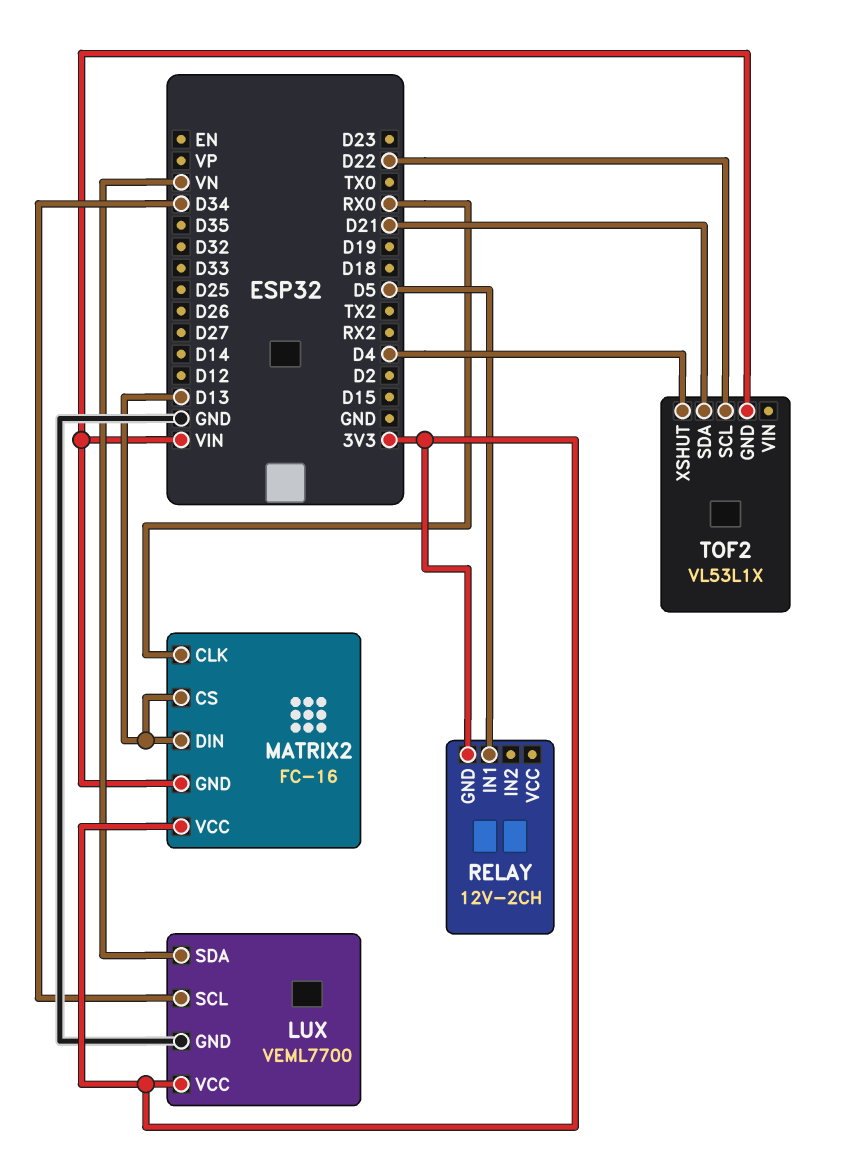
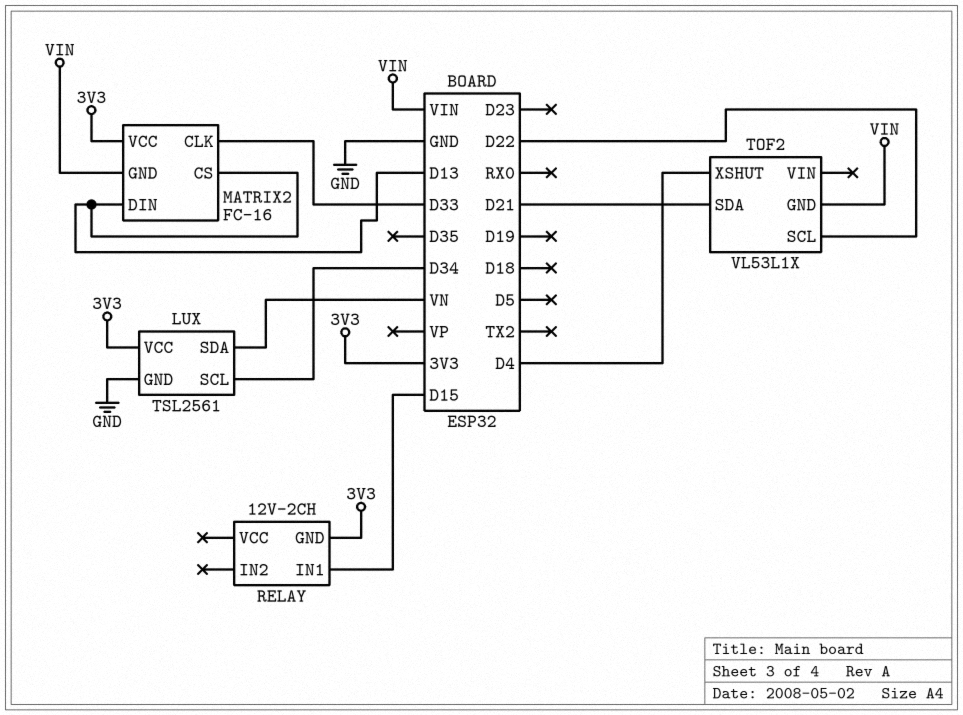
LUX: VEML7700 -> TSL2561
MATRIX2 pin CLK: RX0 -> D33
RELAY pin IN1: D5 -> D15

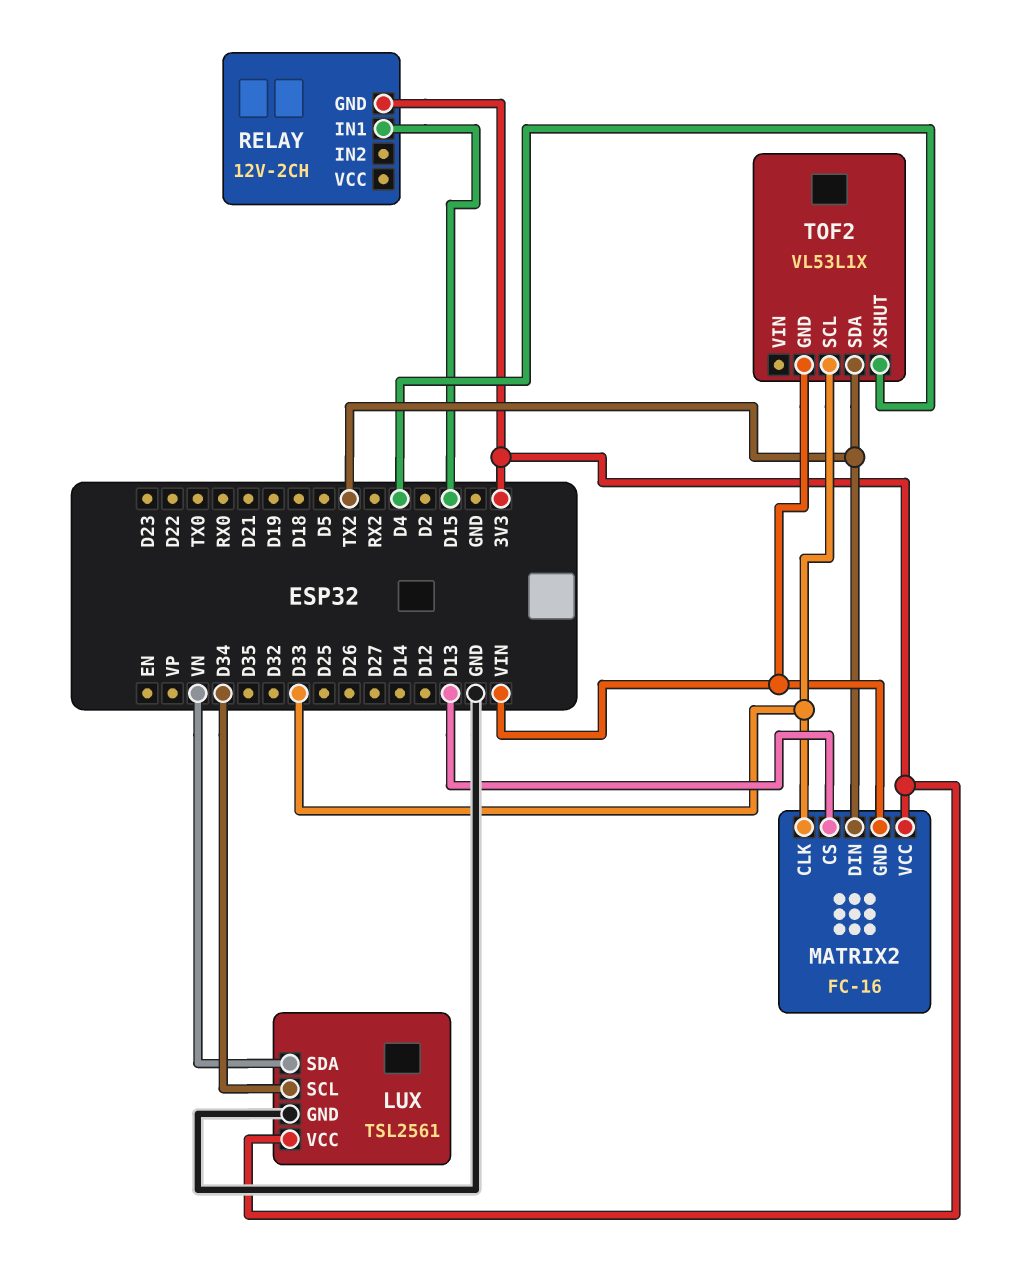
MATRIX2 pin DIN: D13 -> TX2
TOF2 pin SCL: D22 -> D33
TOF2 pin SDA: D21 -> TX2

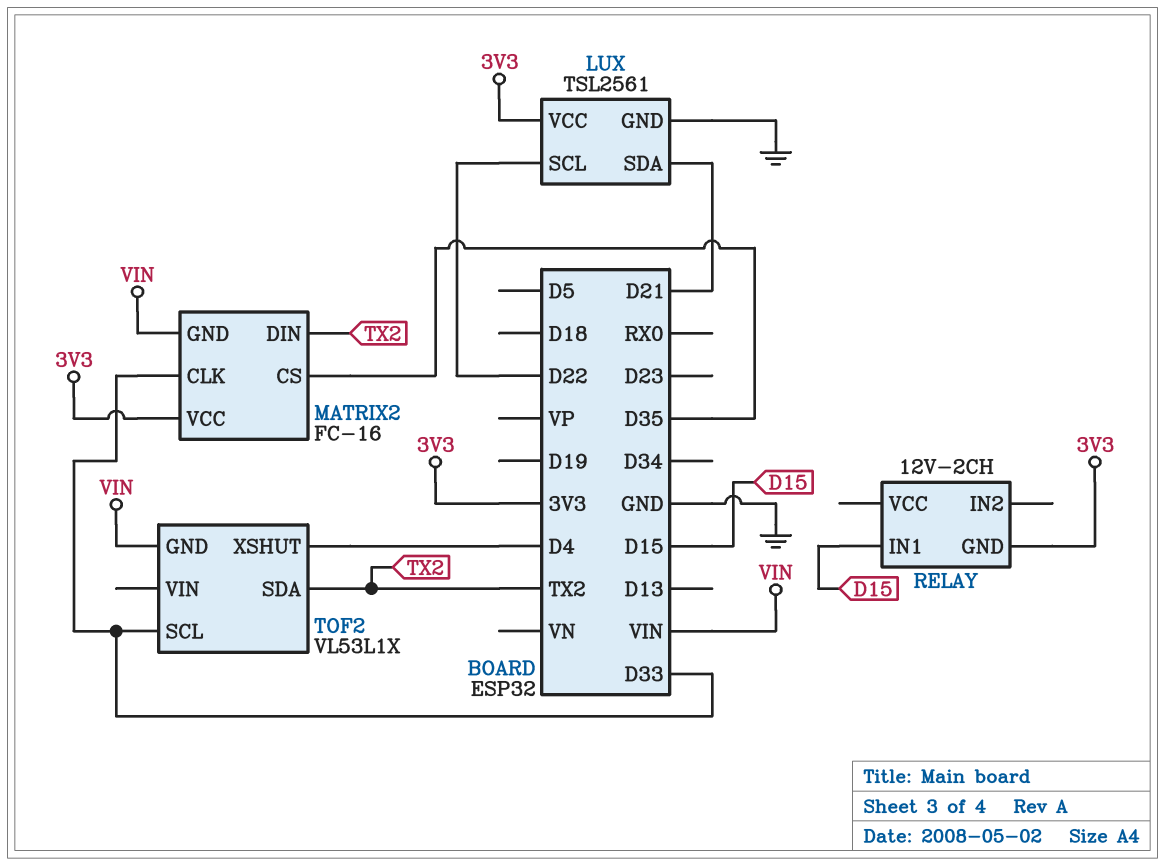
LUX pin SCL: D34 -> D22
LUX pin SDA: VN -> D21
MATRIX2 pin CS: D13 -> D35

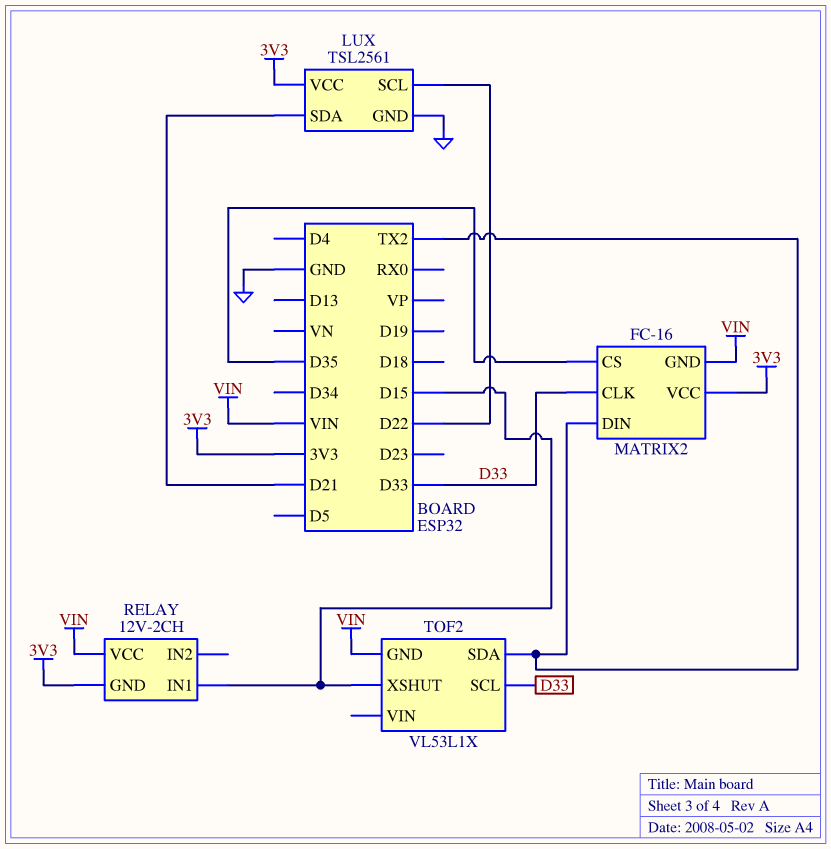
RELAY pin VCC: none -> VIN
TOF2 pin XSHUT: D4 -> D15

